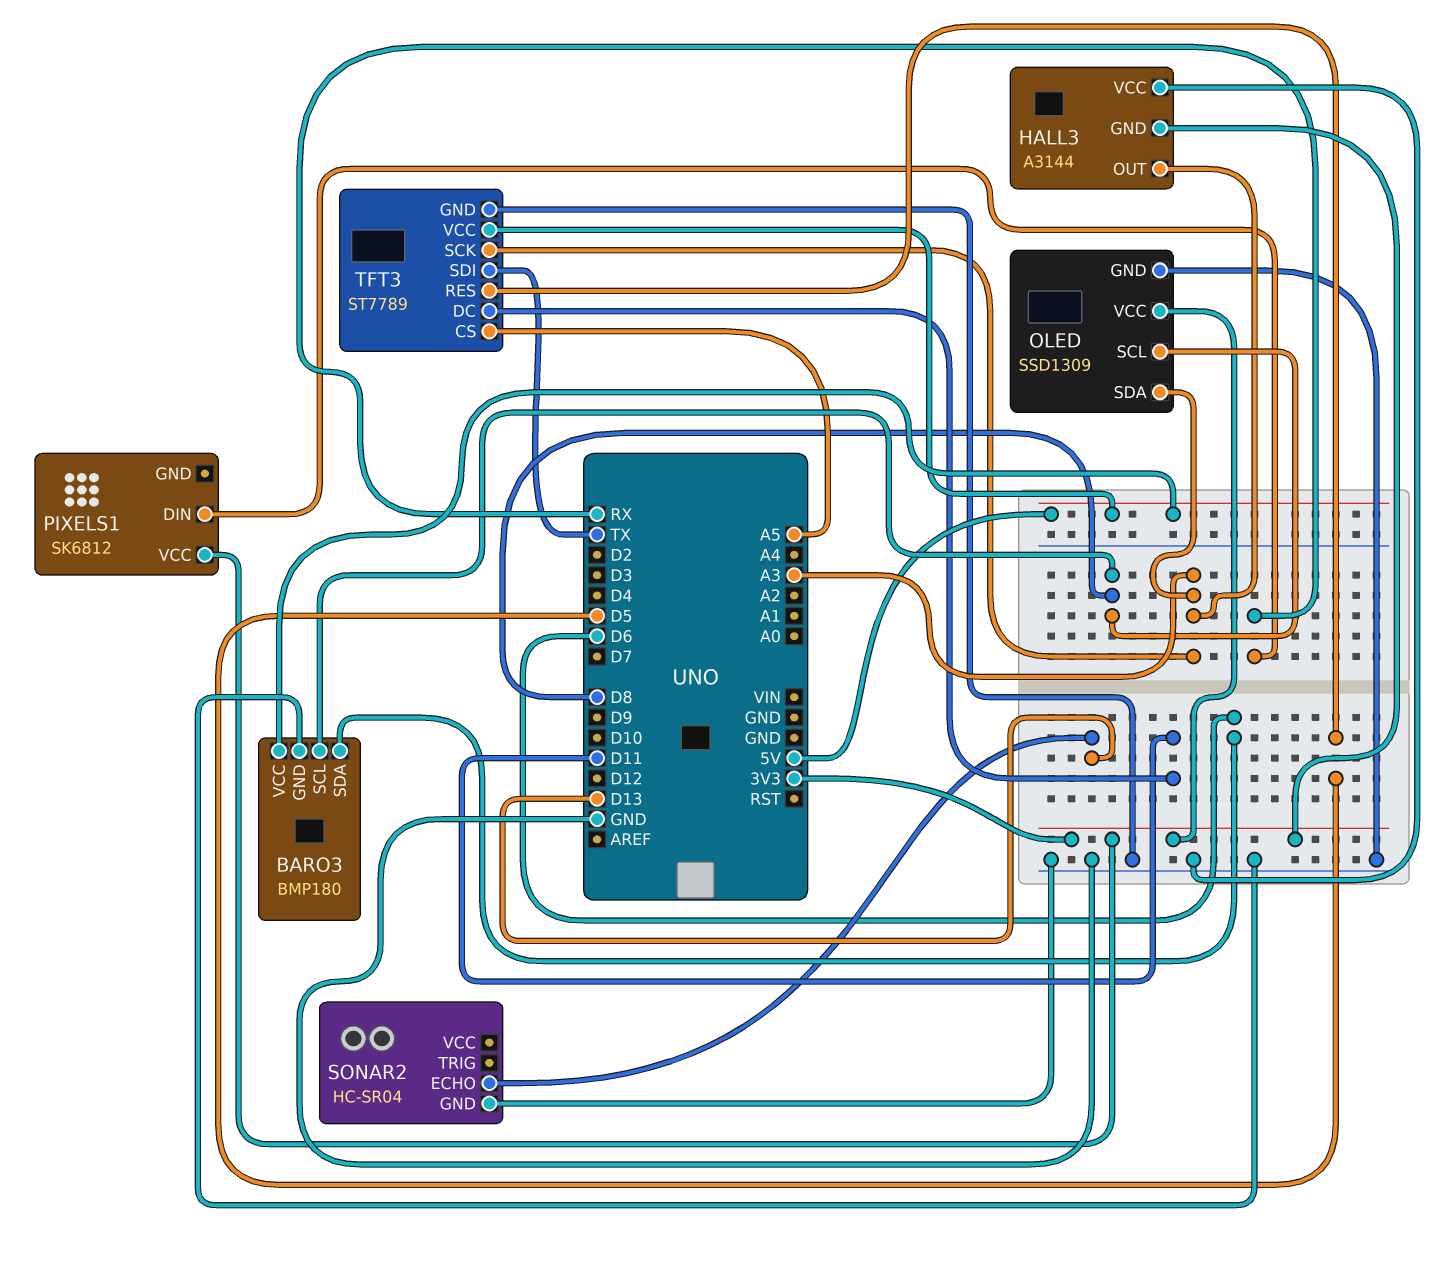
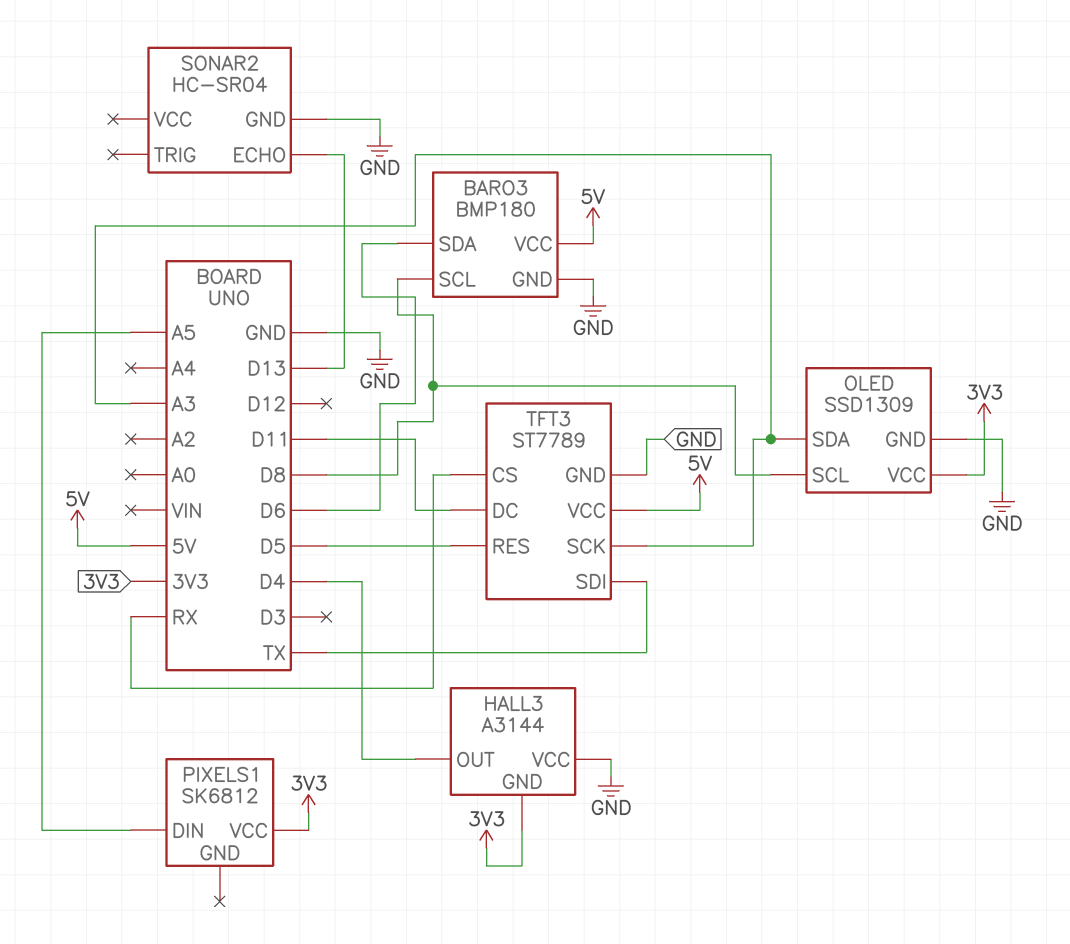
HALL3 pin OUT: A3 -> D4
PIXELS1 pin DIN: RX -> A5
TFT3 pin CS: A5 -> RX

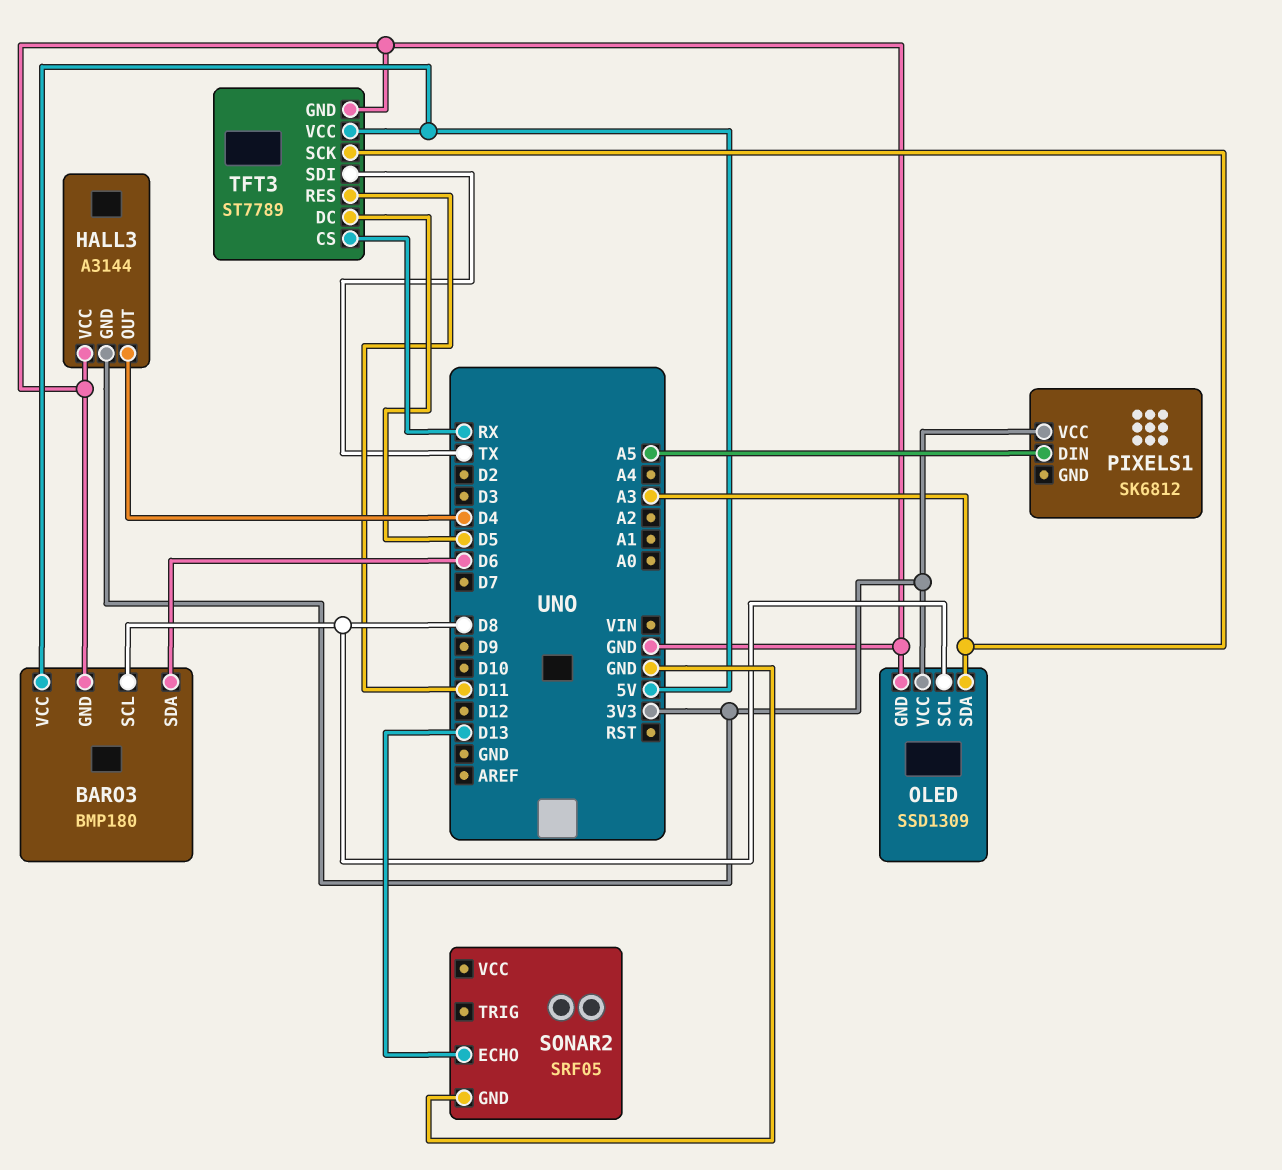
SONAR2: HC-SR04 -> SRF05
TFT3 pin DC: D11 -> D5
TFT3 pin RES: D5 -> D11

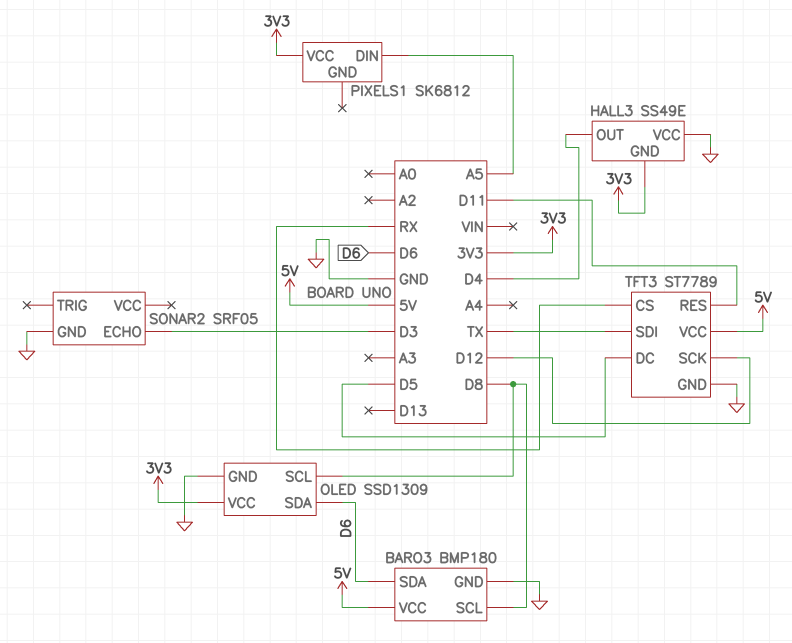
HALL3: A3144 -> SS49E
OLED pin SDA: A3 -> D6
SONAR2 pin ECHO: D13 -> D3
TFT3 pin SCK: A3 -> D12

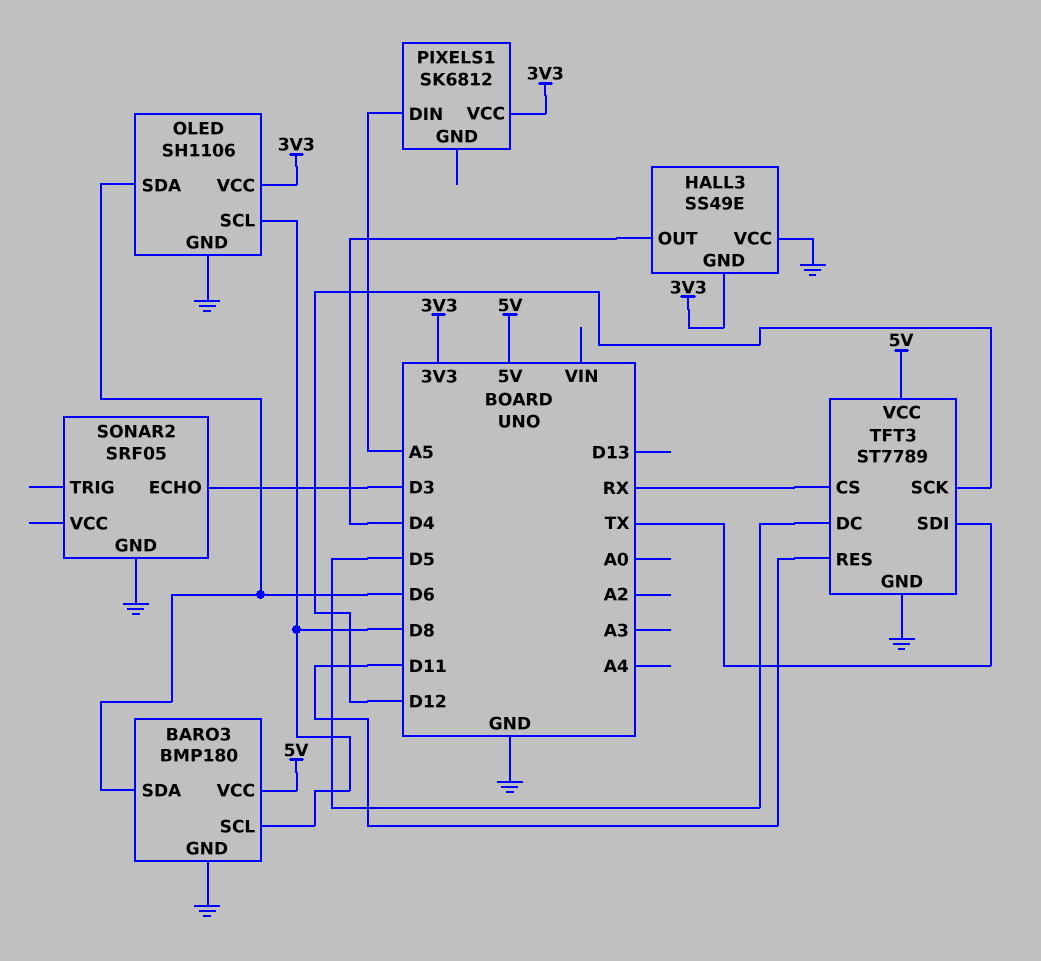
OLED: SSD1309 -> SH1106

